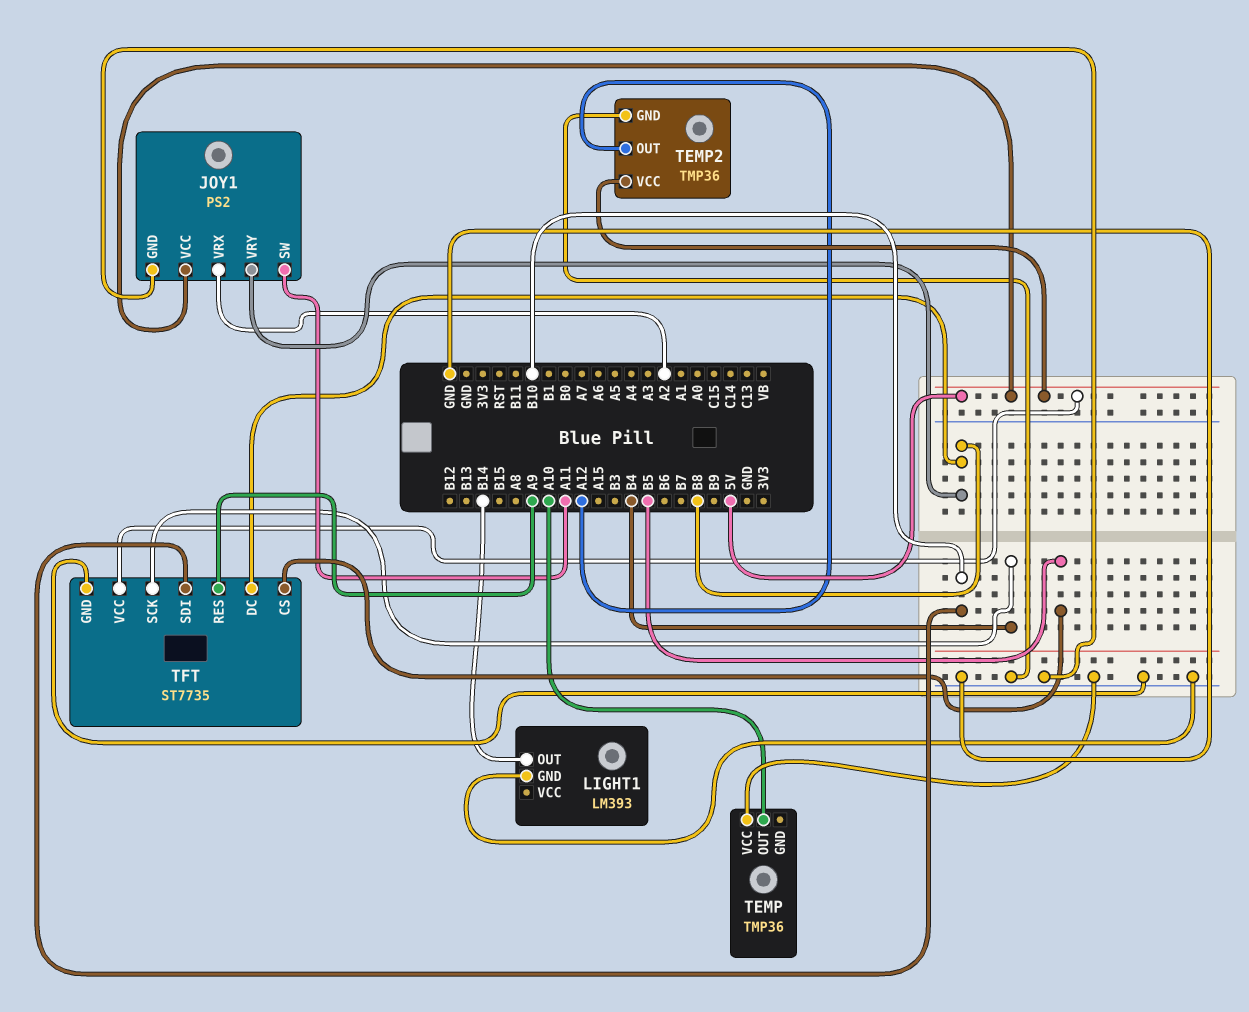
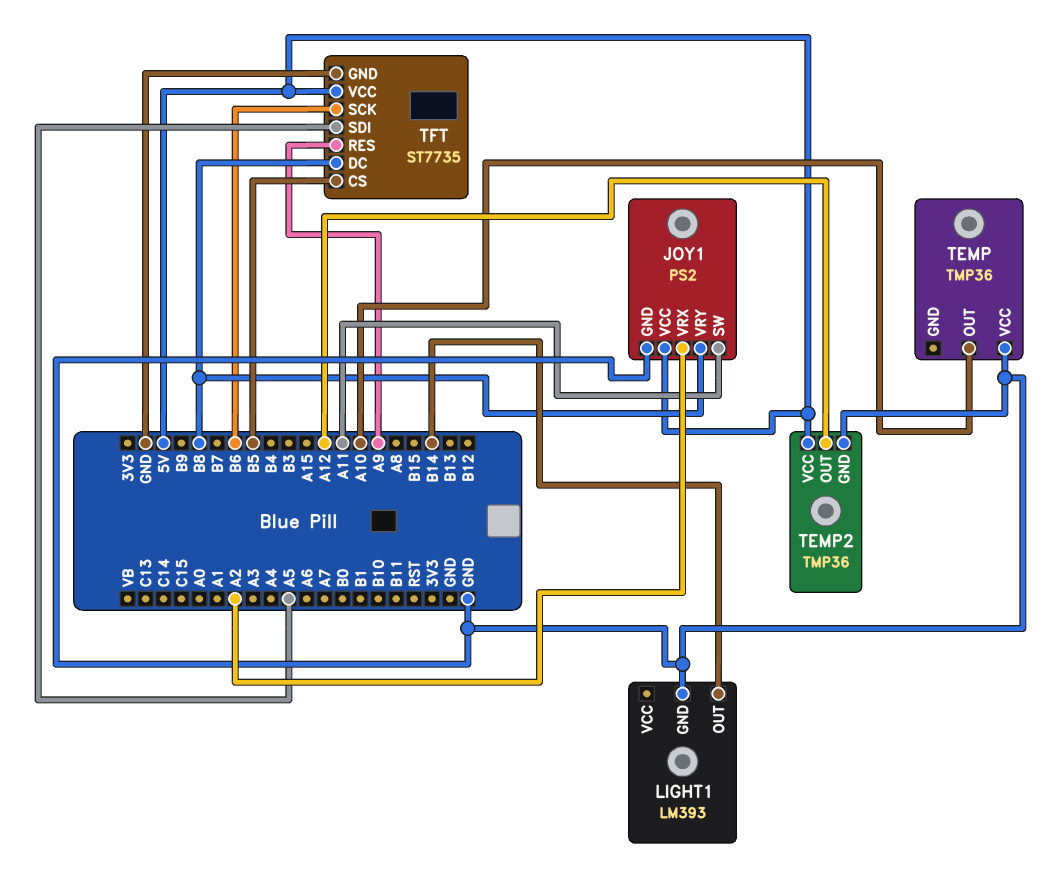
TFT pin SCK: B4 -> B6
TFT pin SDI: B10 -> A5

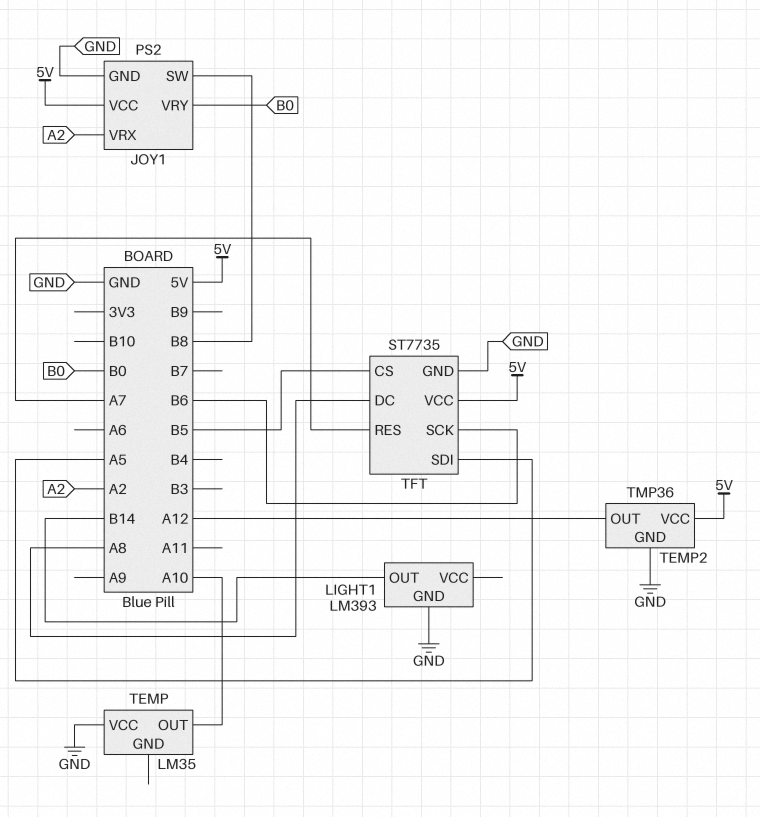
JOY1 pin SW: A11 -> B8
JOY1 pin VRY: B8 -> B0
TEMP: TMP36 -> LM35
TFT pin DC: B8 -> A8
TFT pin RES: A9 -> A7

